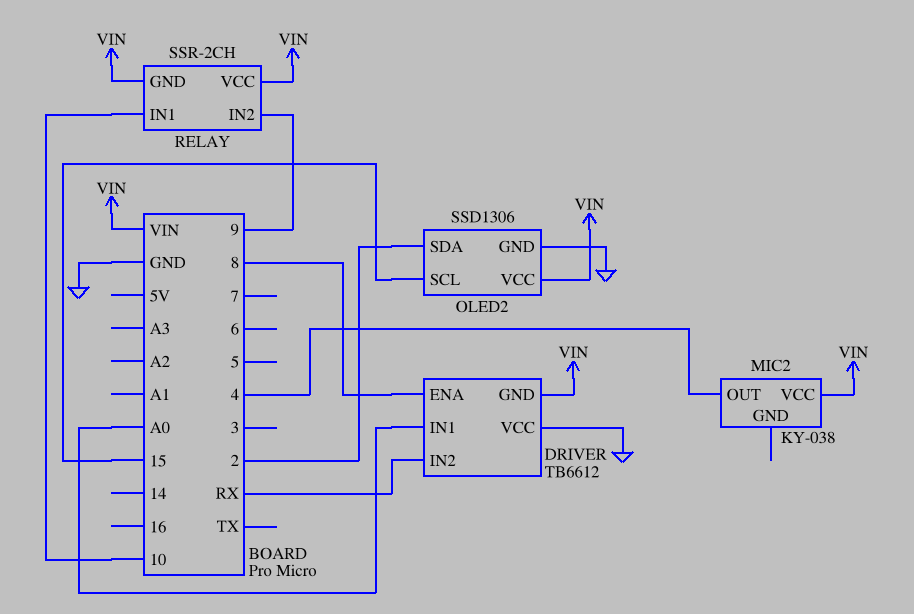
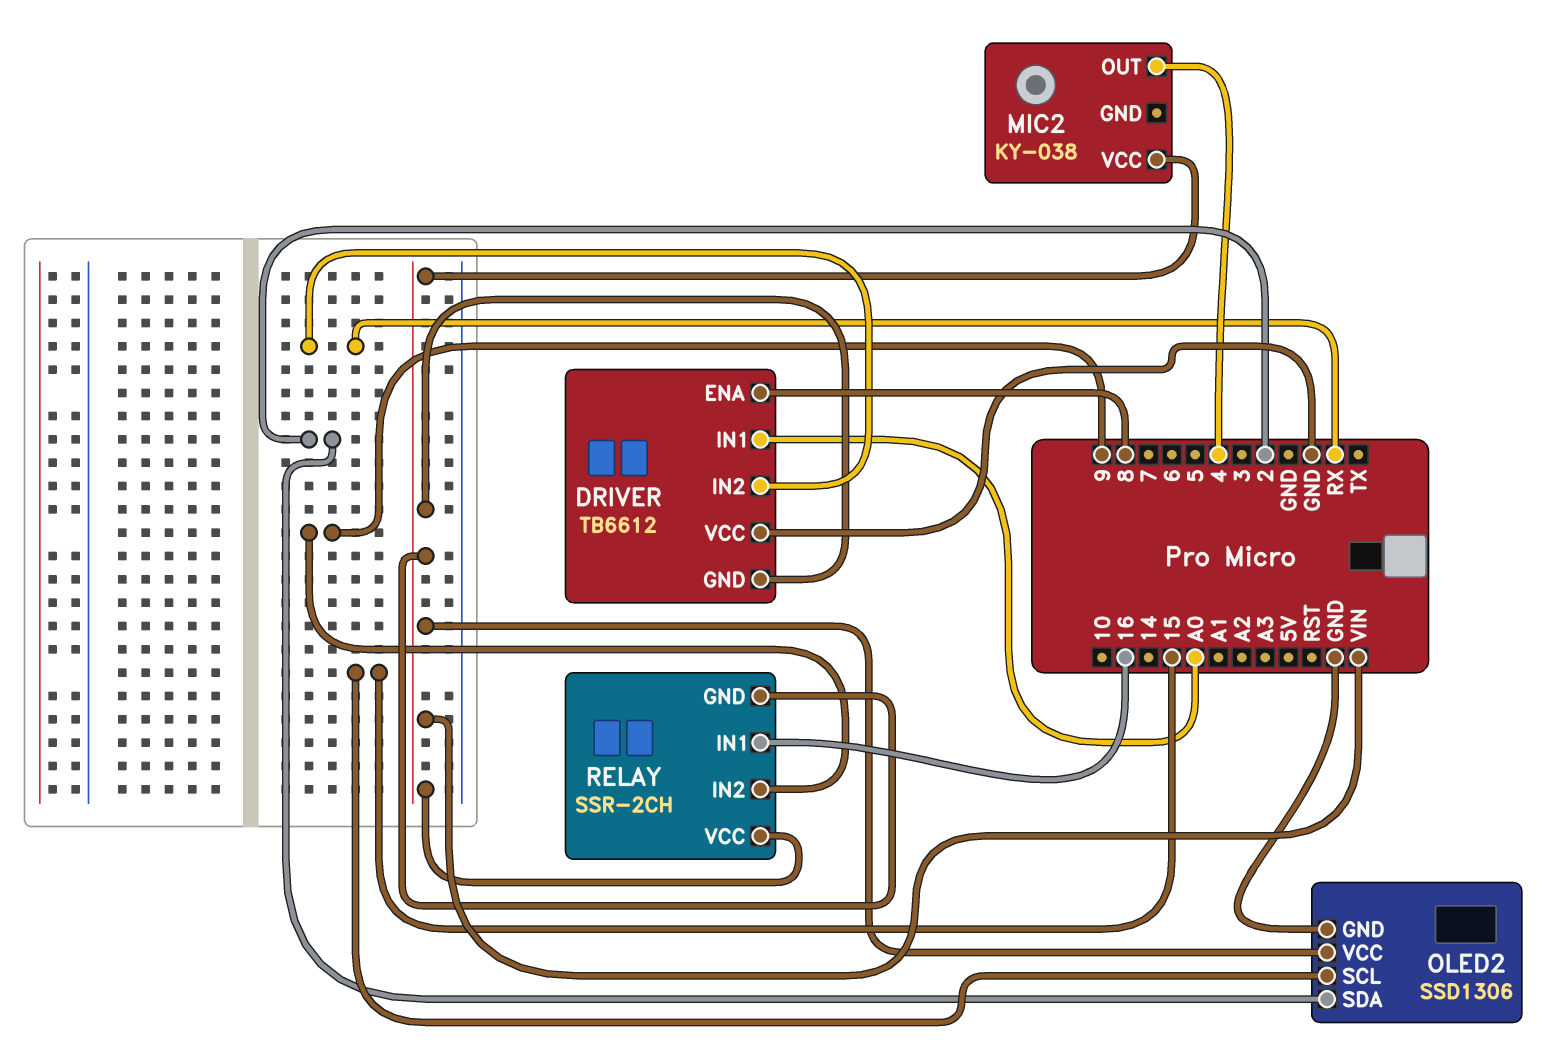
RELAY pin IN1: 10 -> 16

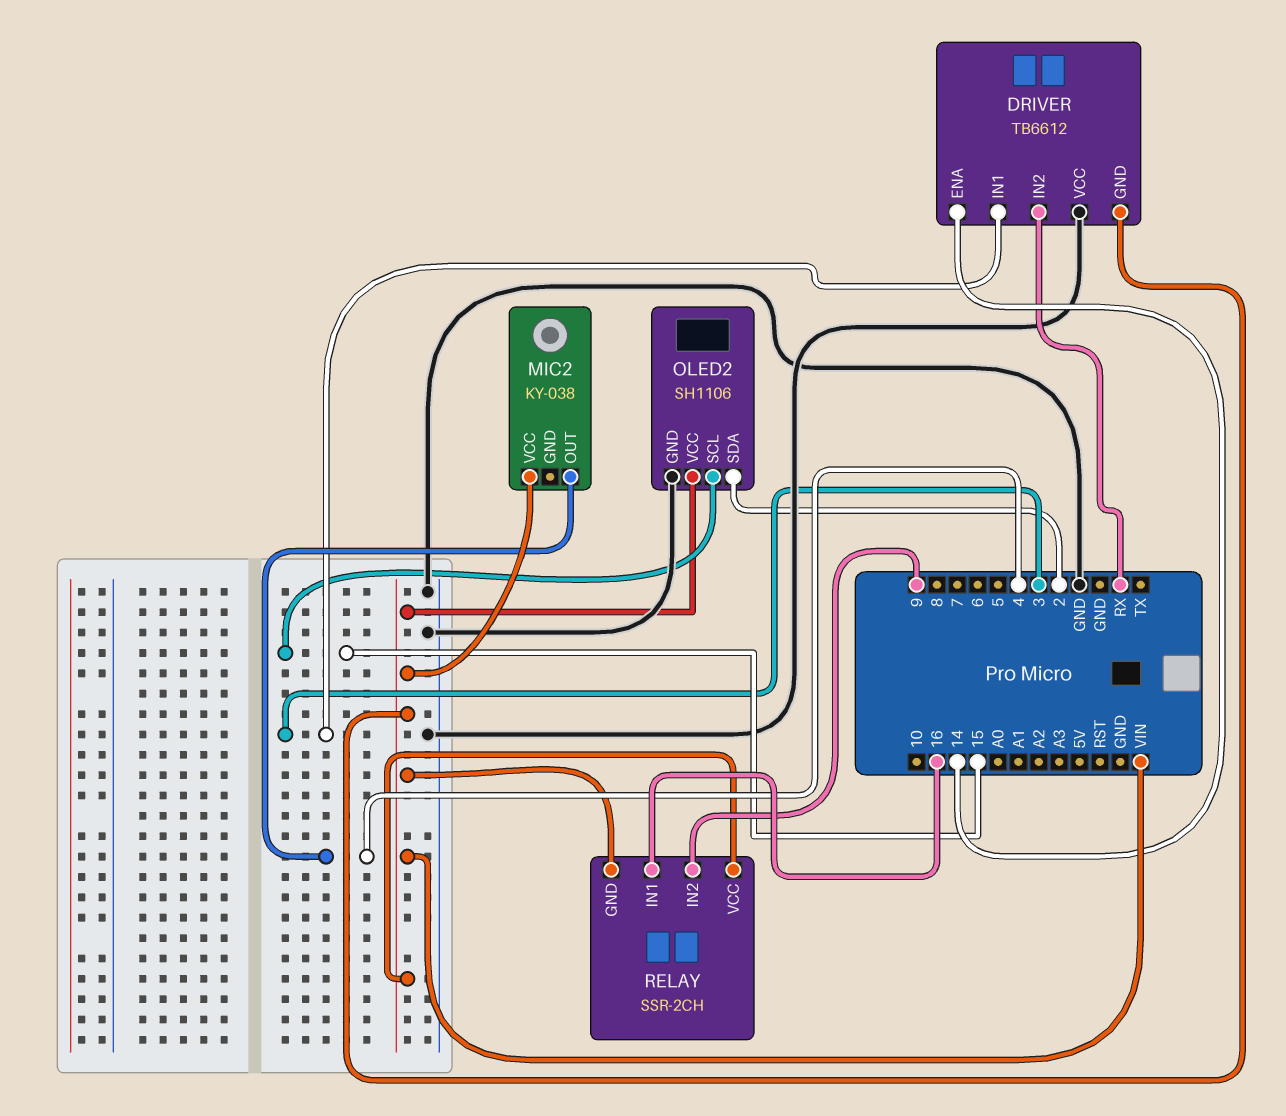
DRIVER pin ENA: 8 -> 14
DRIVER pin IN1: A0 -> 3
OLED2: SSD1306 -> SH1106

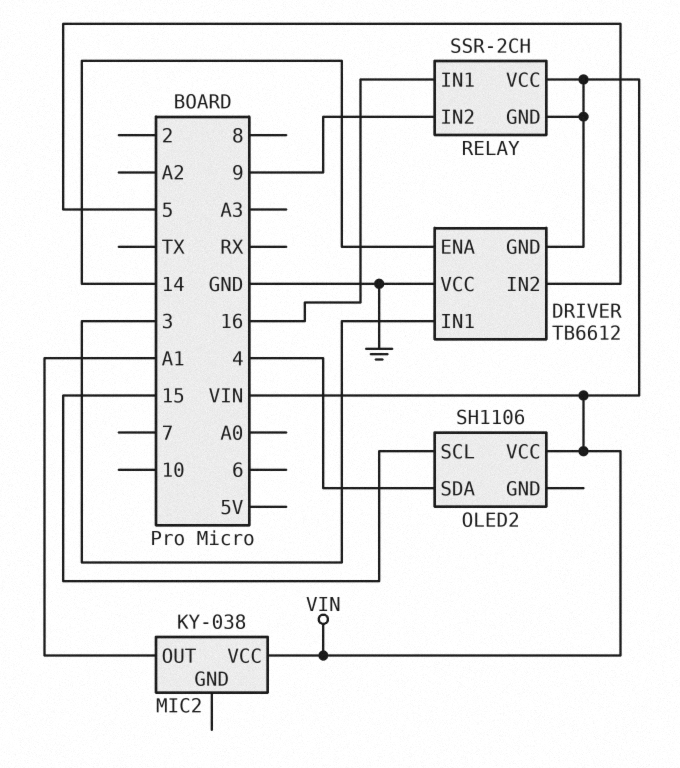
DRIVER pin IN2: RX -> 5
MIC2 pin OUT: 4 -> A1
OLED2 pin GND: GND -> none
OLED2 pin SDA: 2 -> 4

